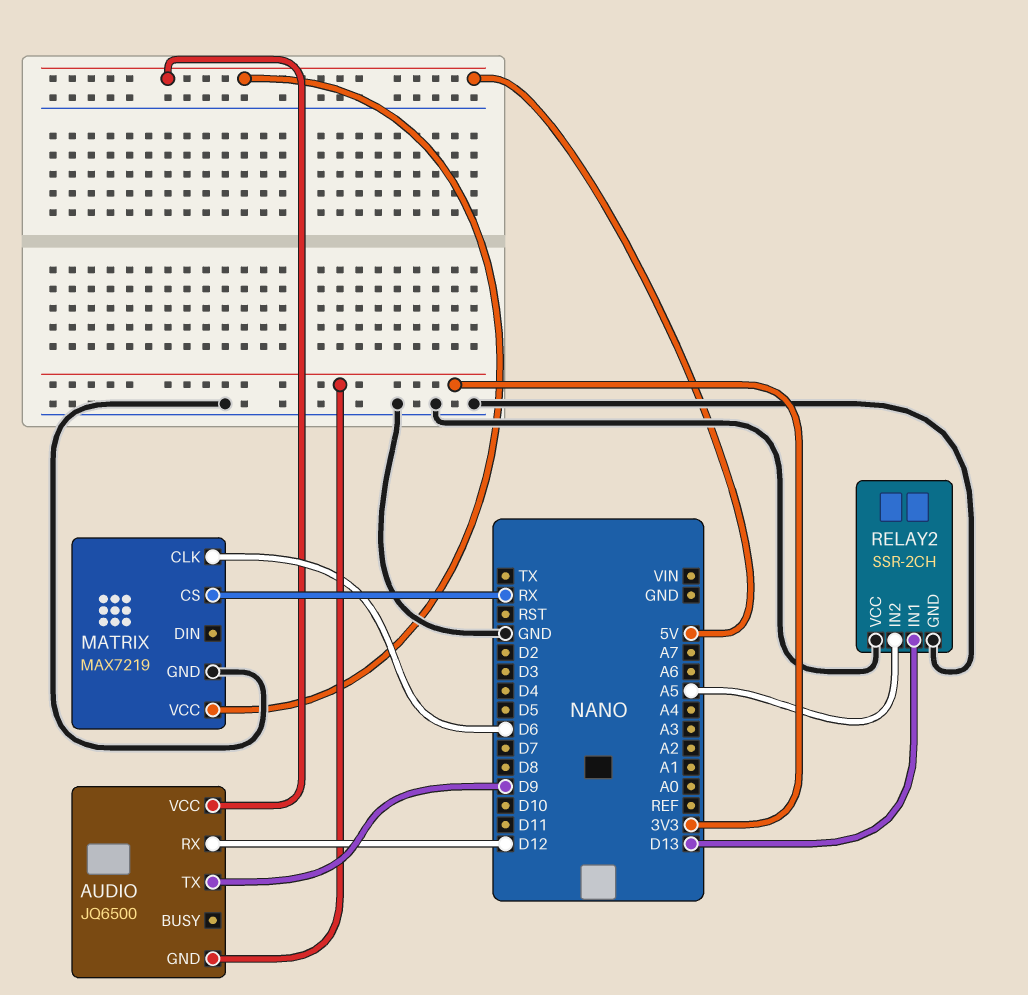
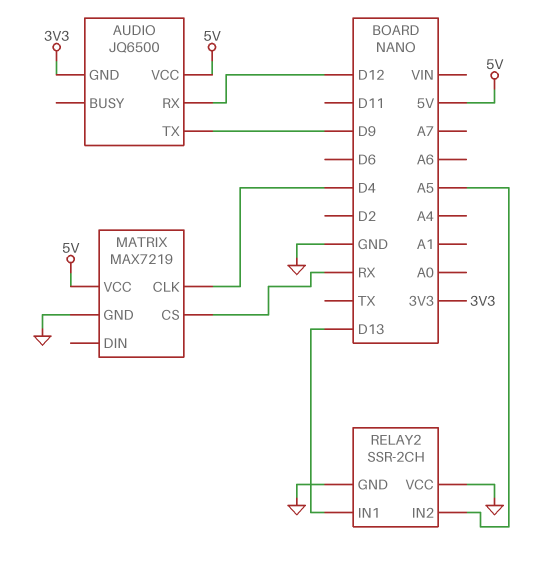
MATRIX pin CLK: D6 -> D4

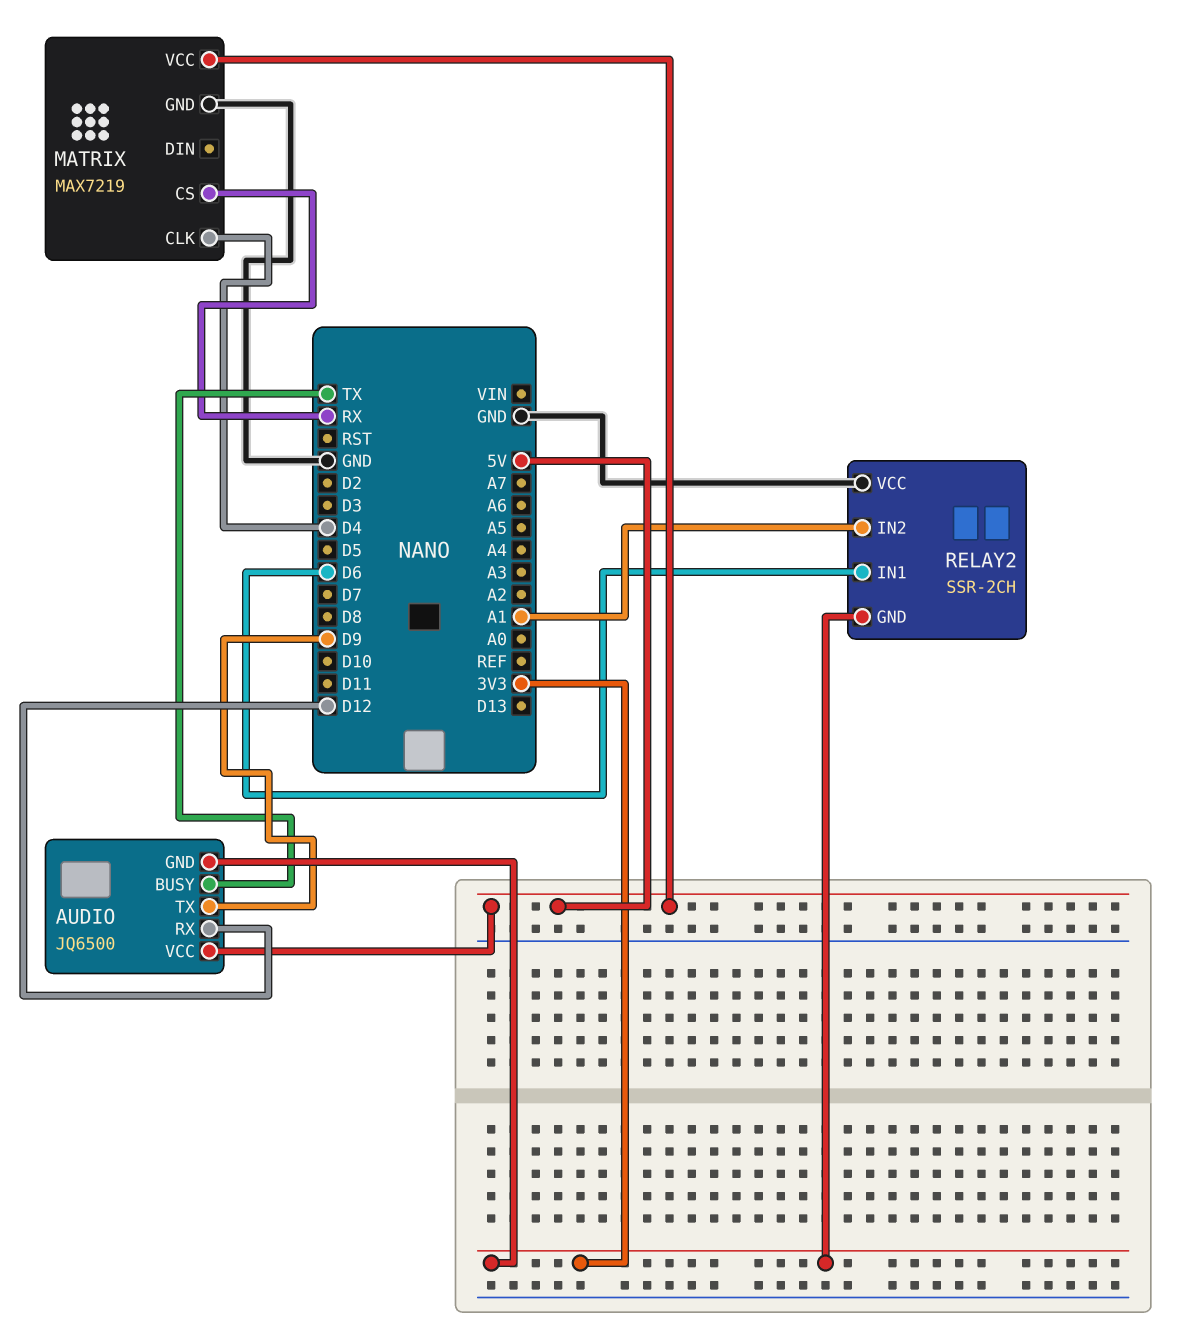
AUDIO pin BUSY: none -> TX
RELAY2 pin GND: GND -> 3V3
RELAY2 pin IN1: D13 -> D6
RELAY2 pin IN2: A5 -> A1

